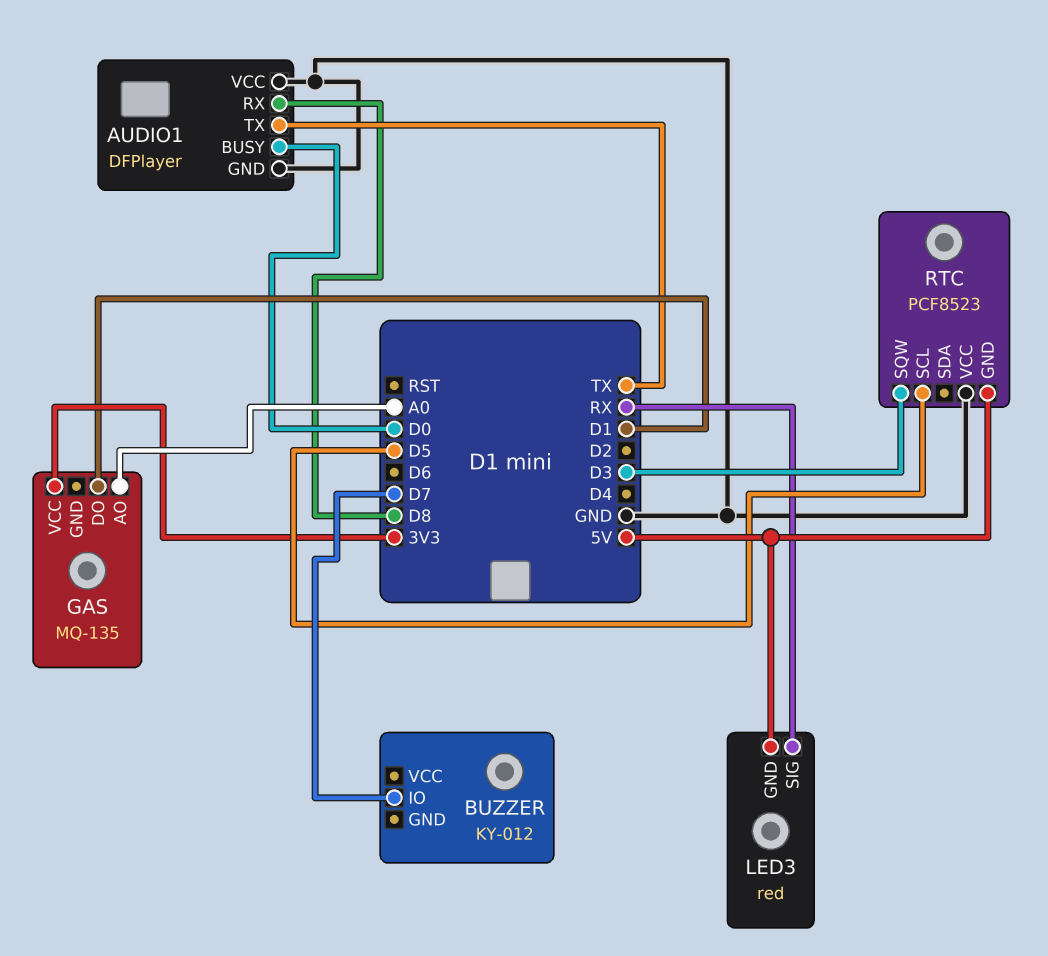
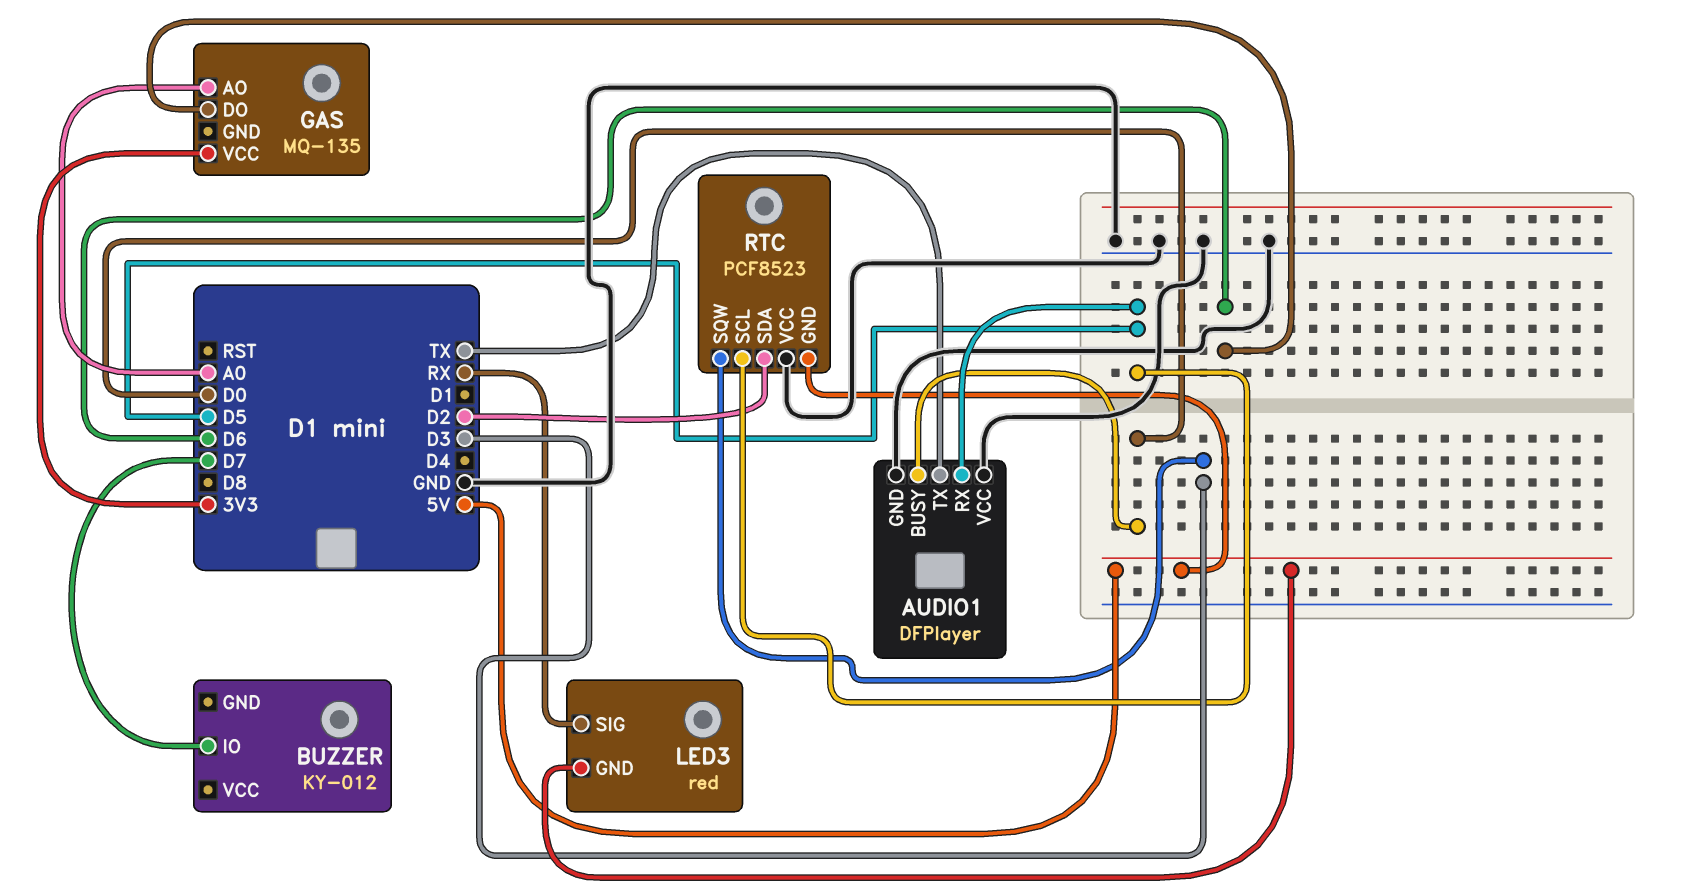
AUDIO1 pin RX: D8 -> D5
GAS pin DO: D1 -> D6
RTC pin SDA: none -> D2

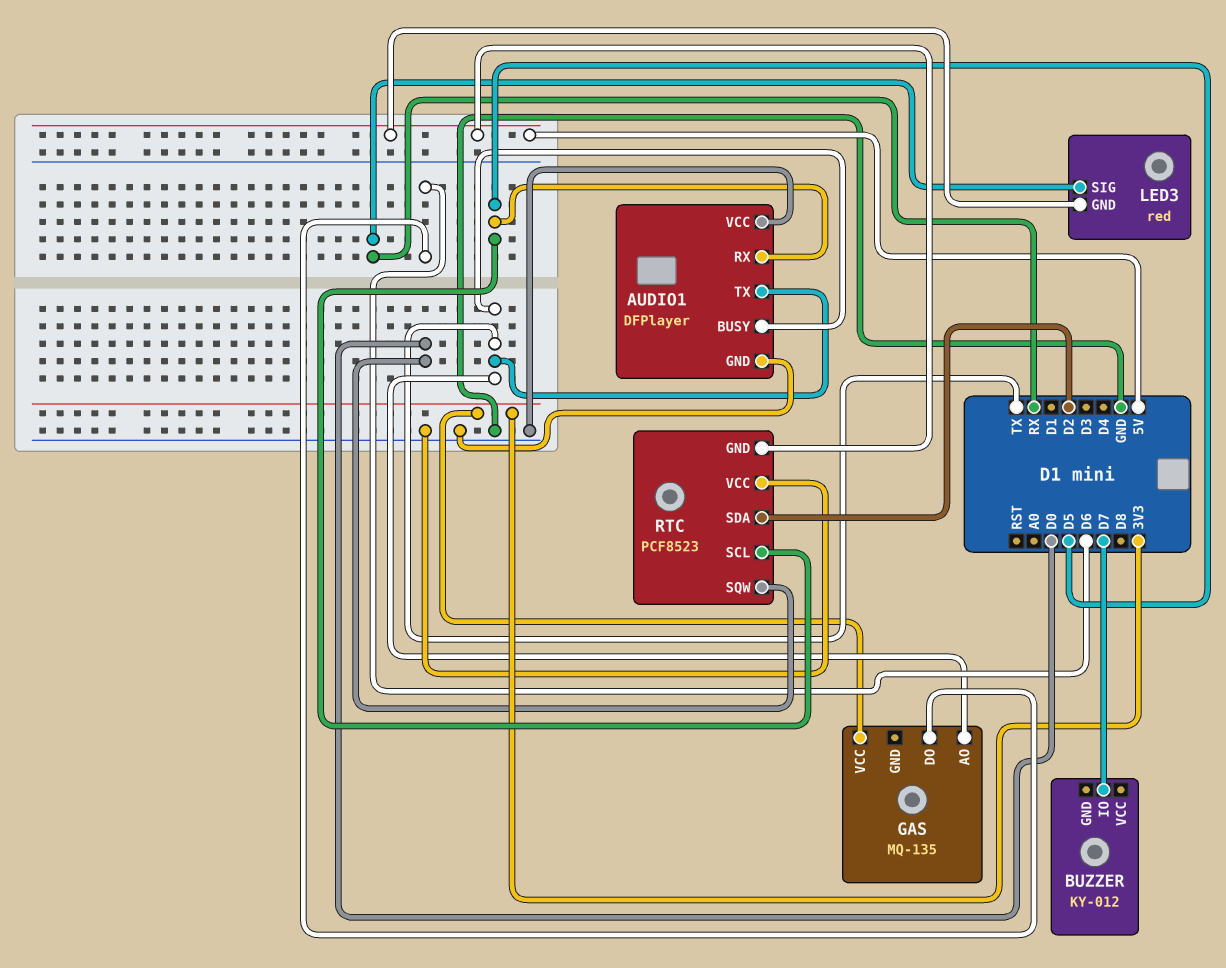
AUDIO1 pin BUSY: D0 -> TX
GAS pin AO: A0 -> TX
RTC pin SQW: D3 -> D0

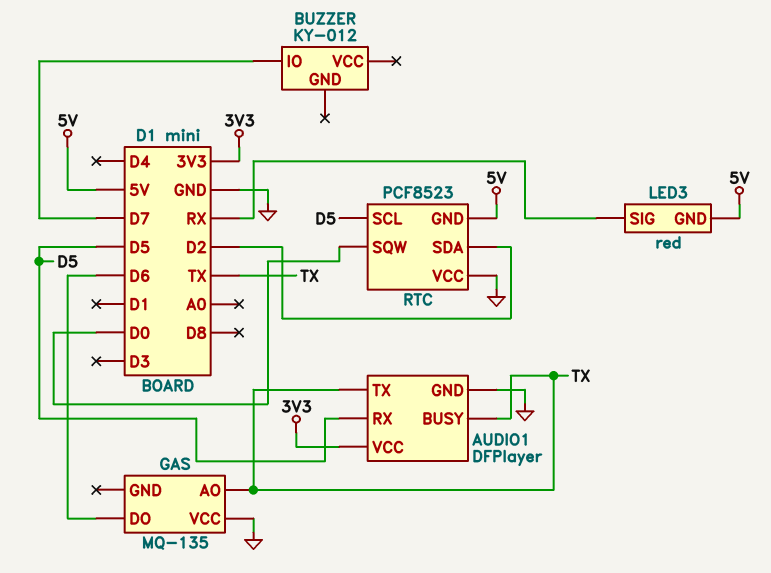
AUDIO1 pin VCC: GND -> 3V3
GAS pin VCC: 3V3 -> GND

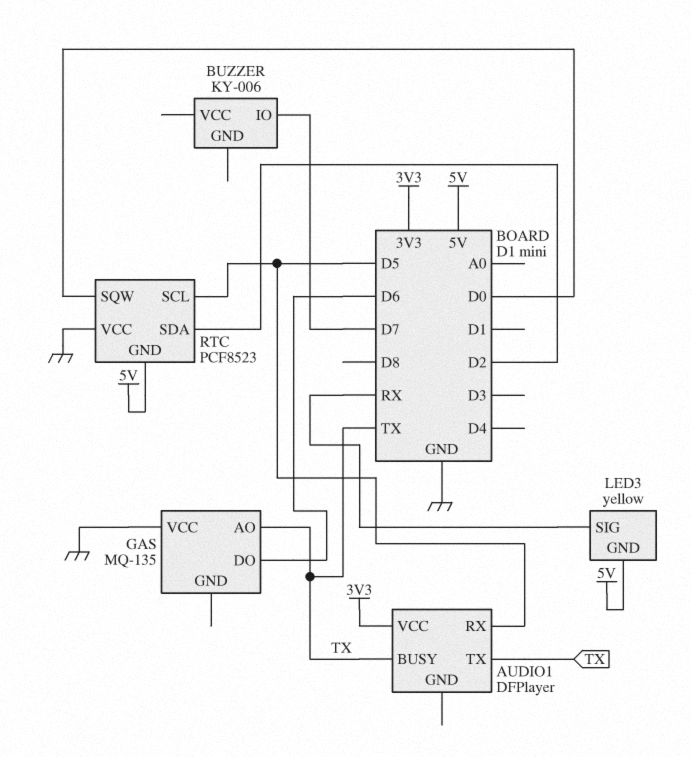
AUDIO1 pin GND: GND -> none
BUZZER: KY-012 -> KY-006
LED3: red -> yellow

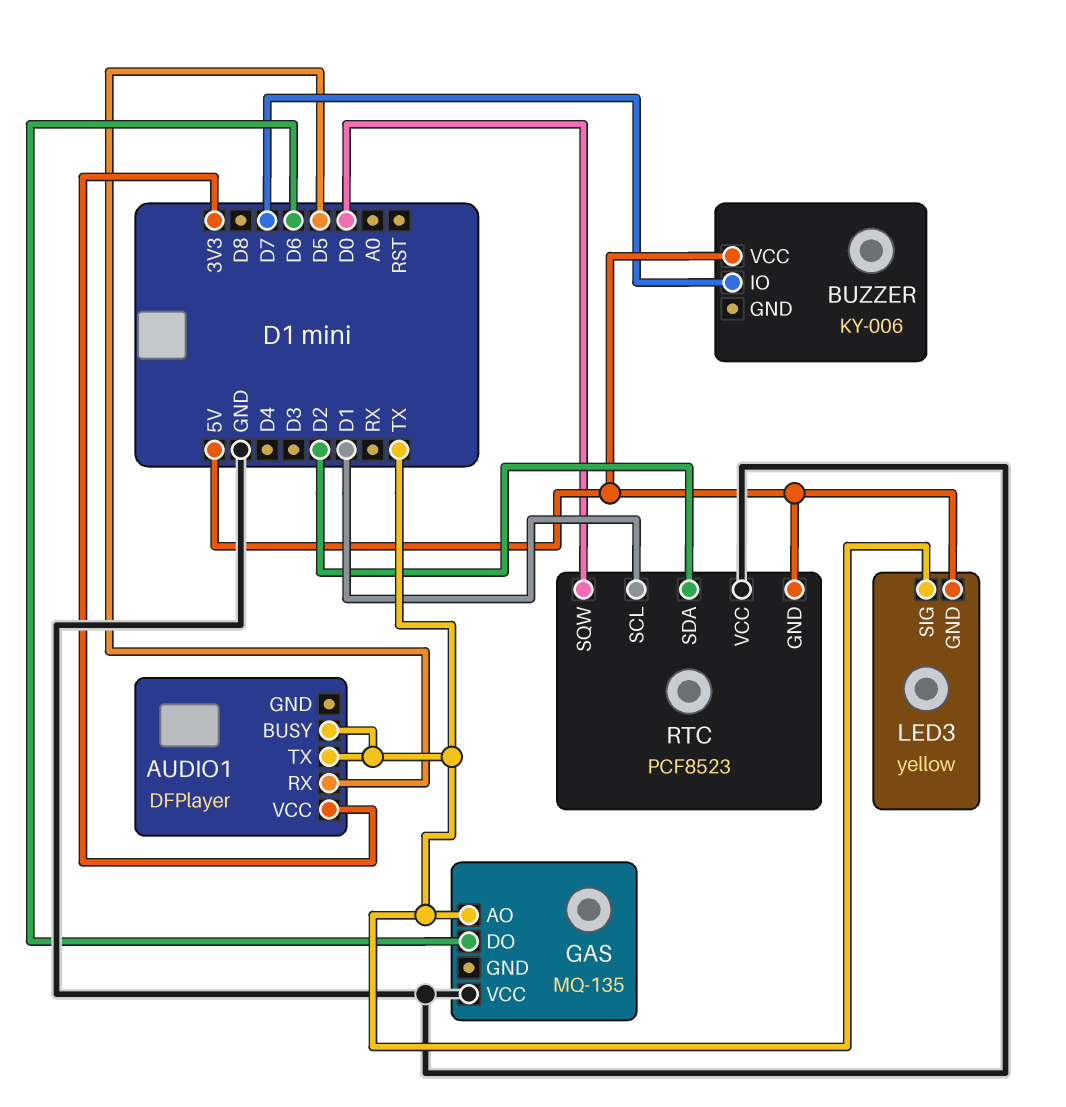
BUZZER pin VCC: none -> 5V
LED3 pin SIG: RX -> TX
RTC pin SCL: D5 -> D1

